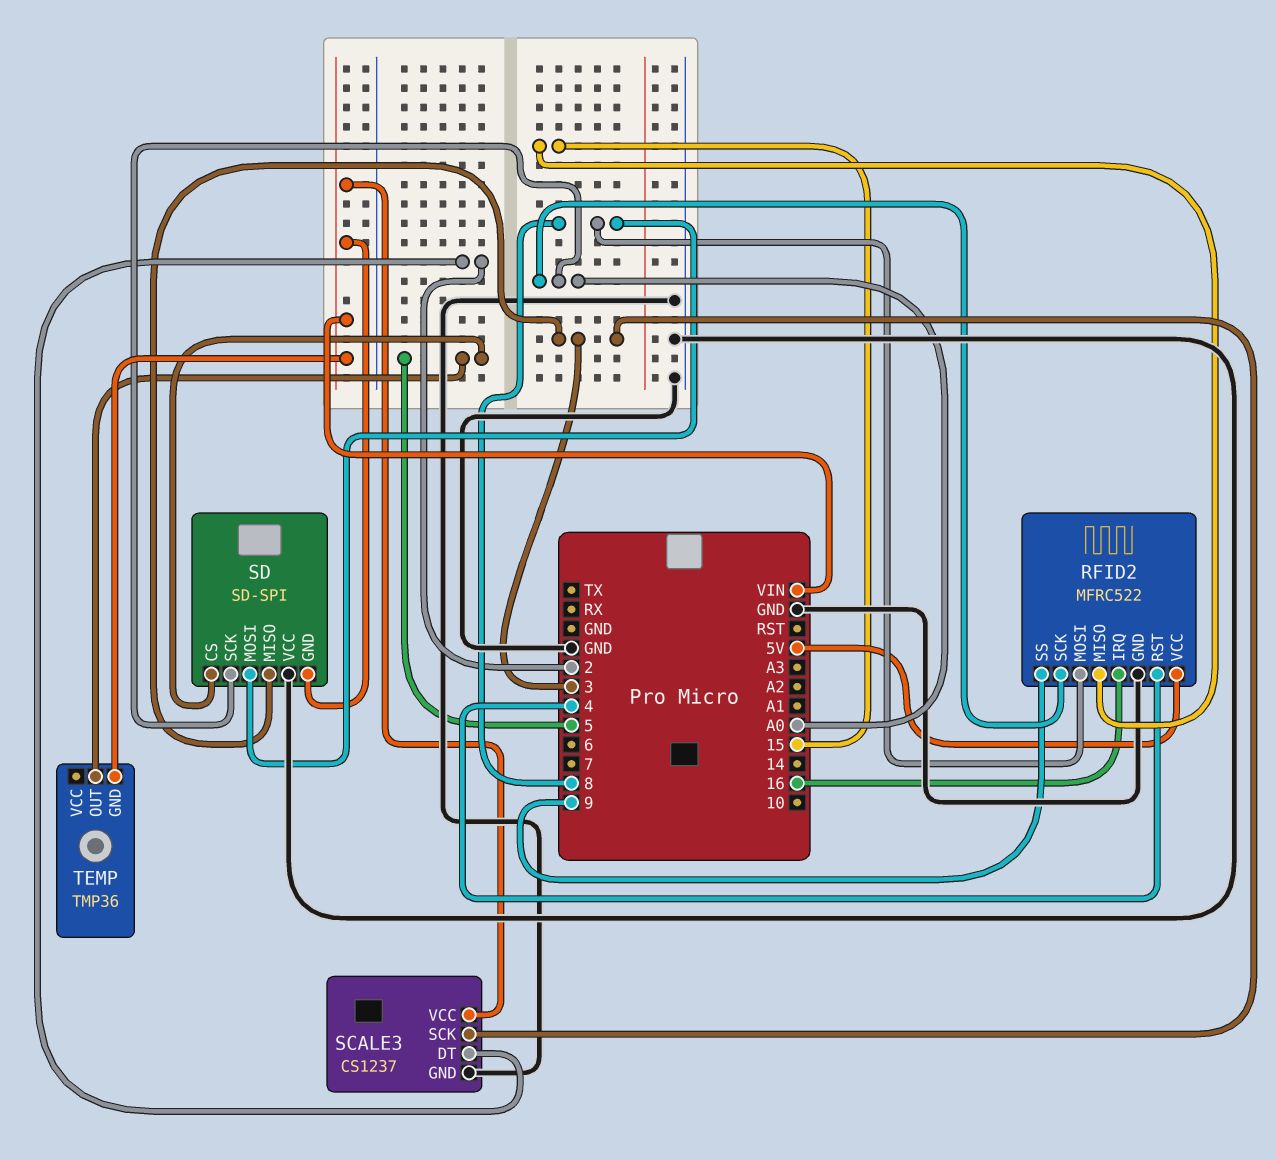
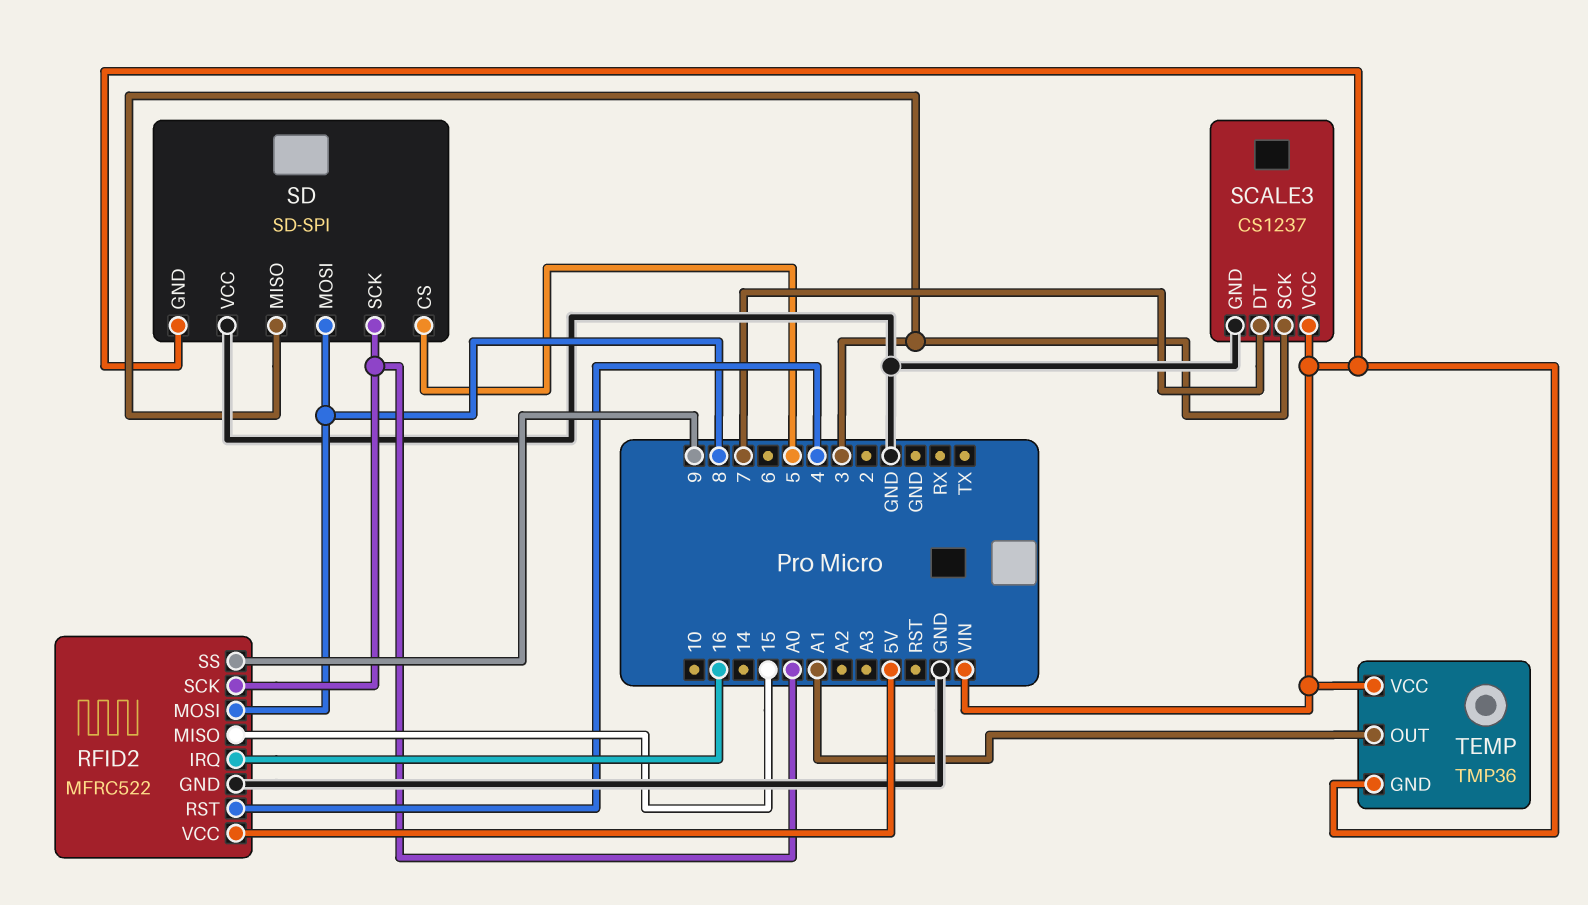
SCALE3 pin DT: 2 -> 7
TEMP pin OUT: 5 -> A1
TEMP pin VCC: none -> VIN

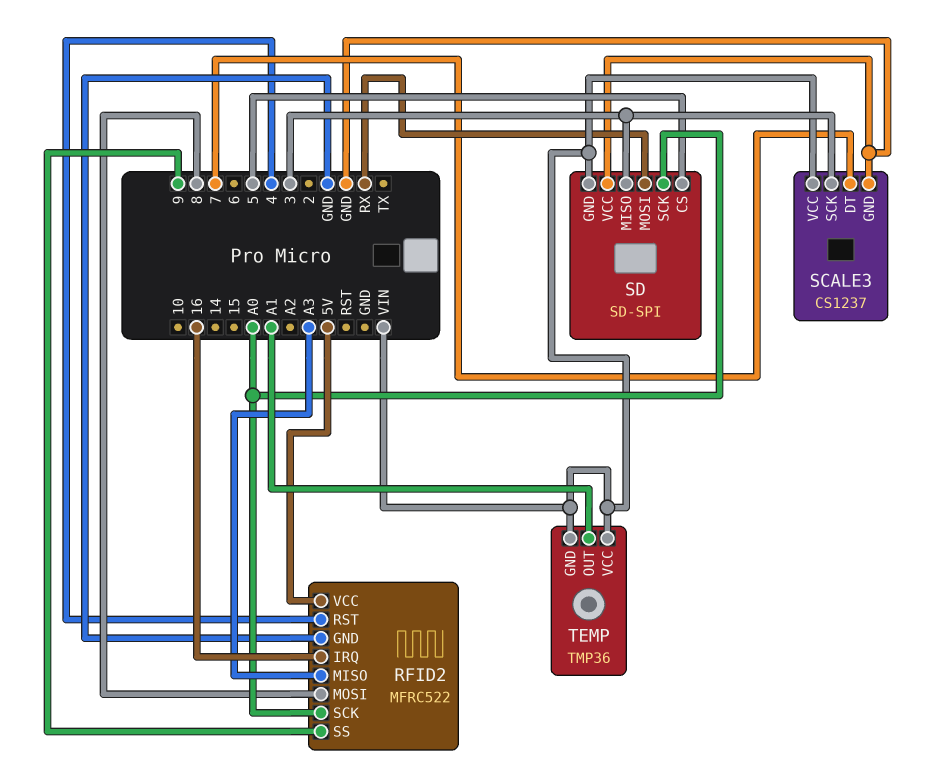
RFID2 pin MISO: 15 -> A3
SD pin MOSI: 8 -> RX

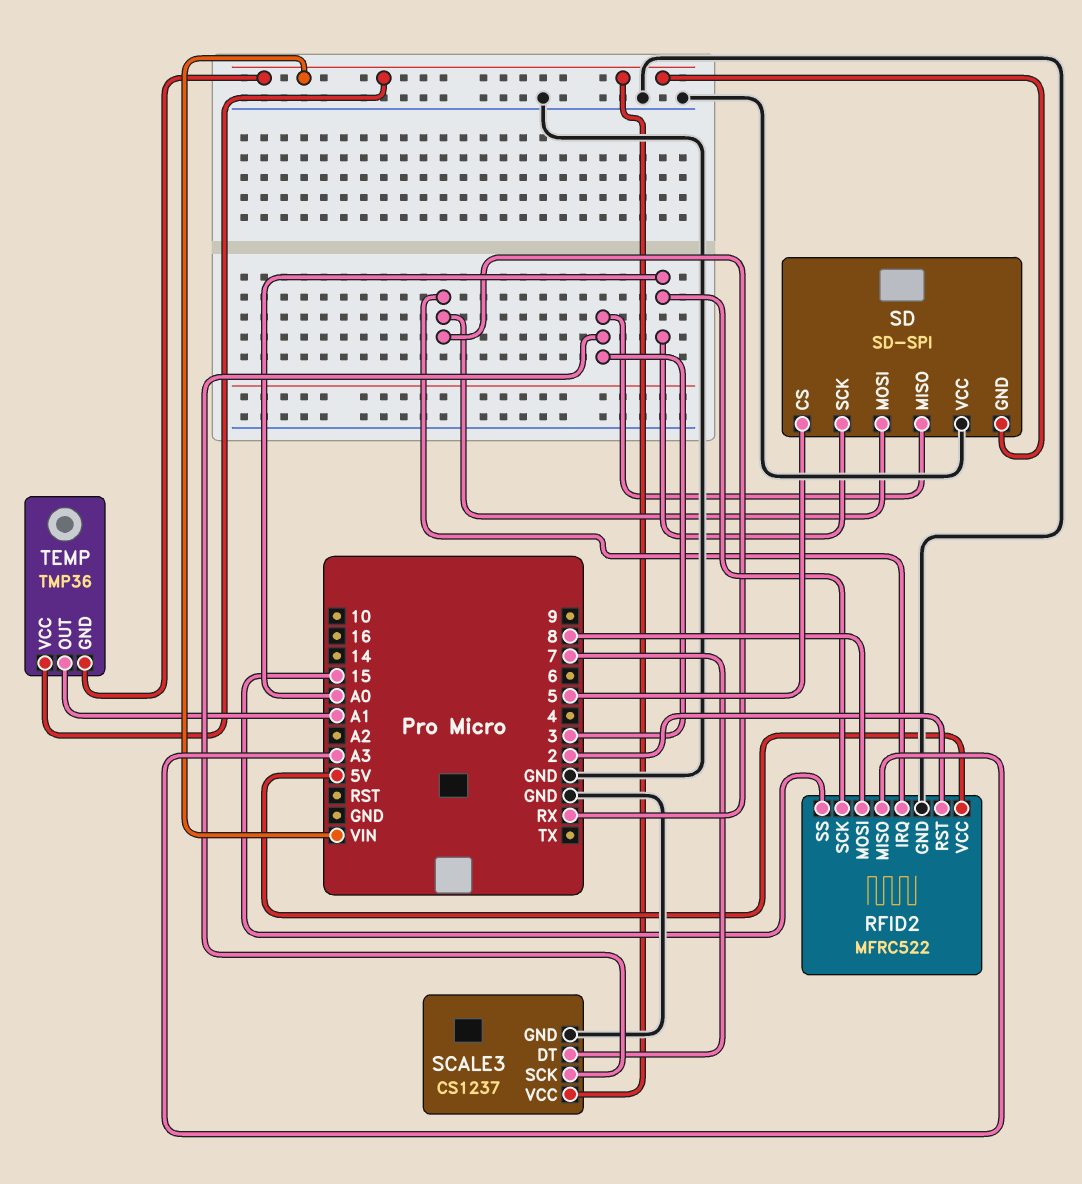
RFID2 pin IRQ: 16 -> RX
RFID2 pin RST: 4 -> 2
RFID2 pin SS: 9 -> 15

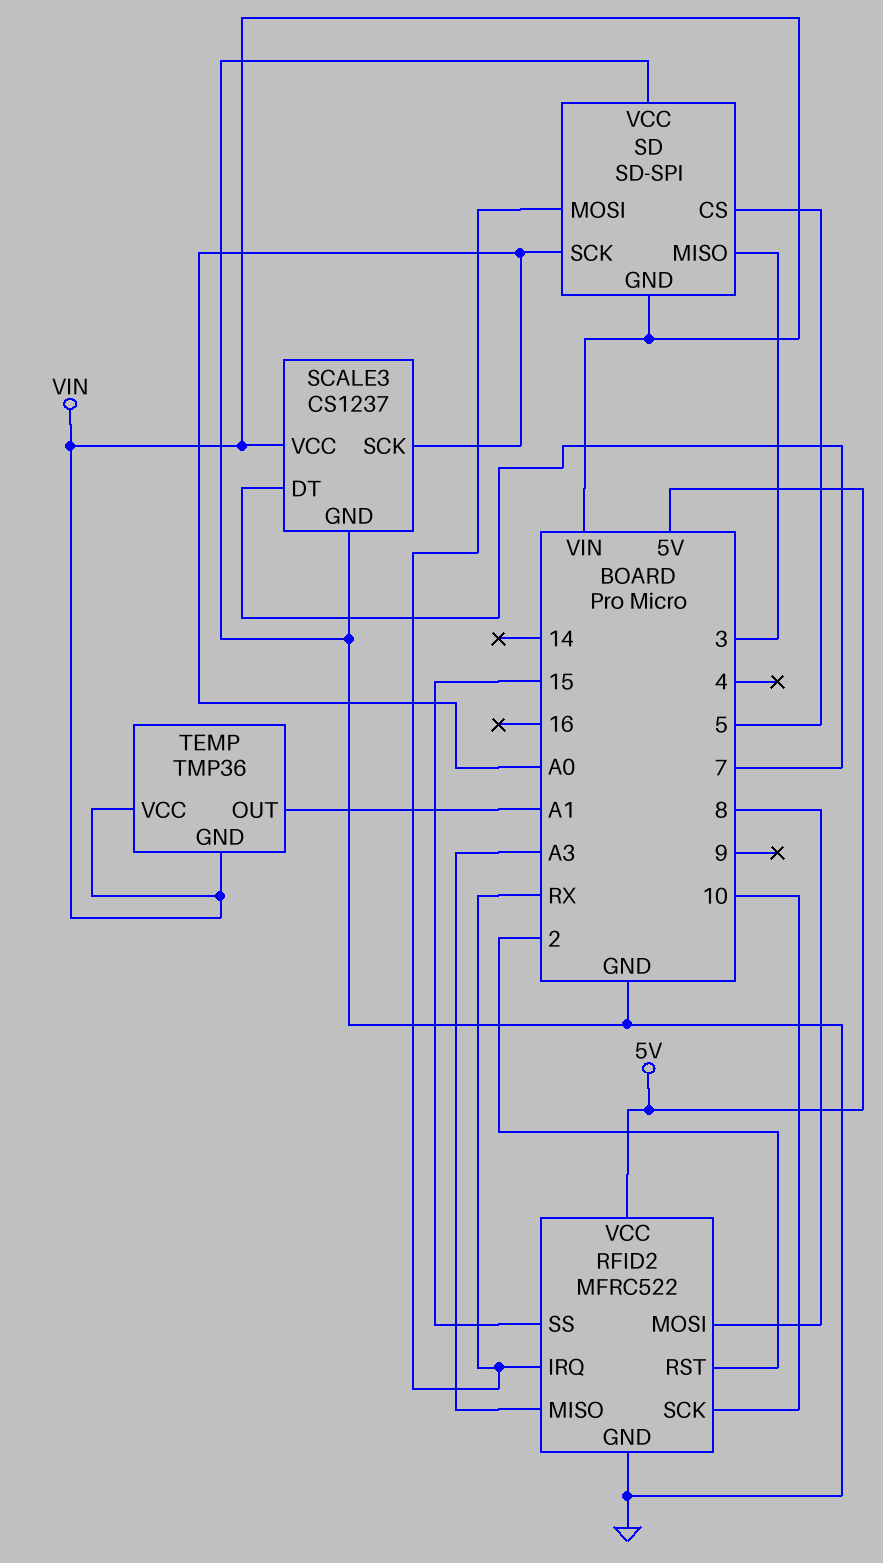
RFID2 pin SCK: A0 -> 10
SCALE3 pin SCK: 3 -> A0

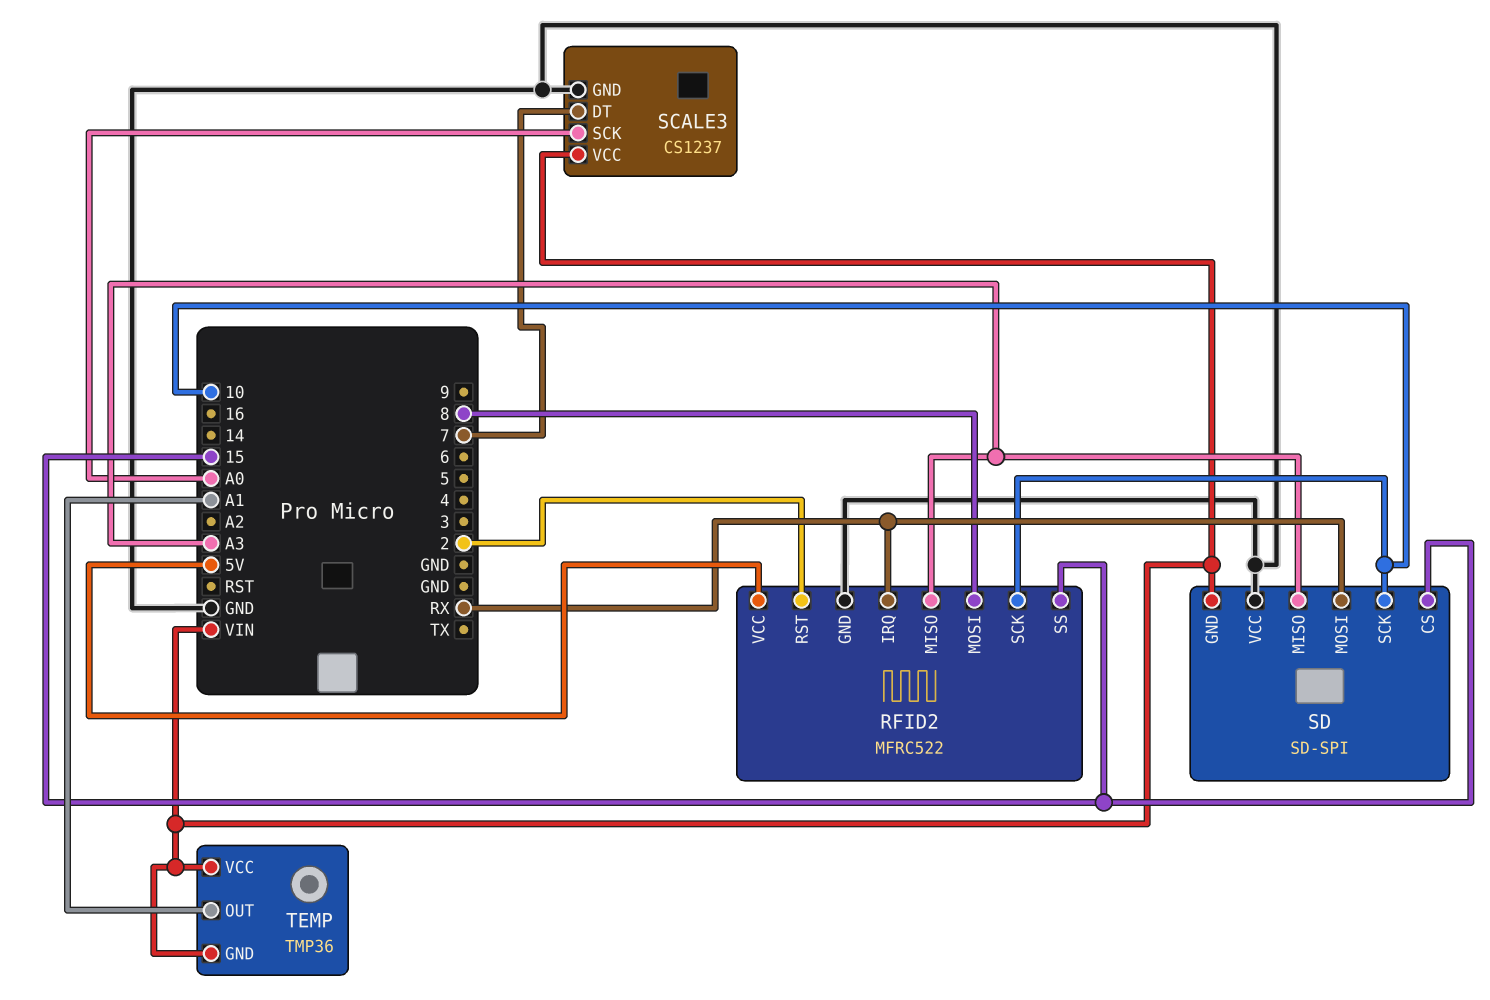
SD pin CS: 5 -> 15
SD pin MISO: 3 -> A3
SD pin SCK: A0 -> 10

